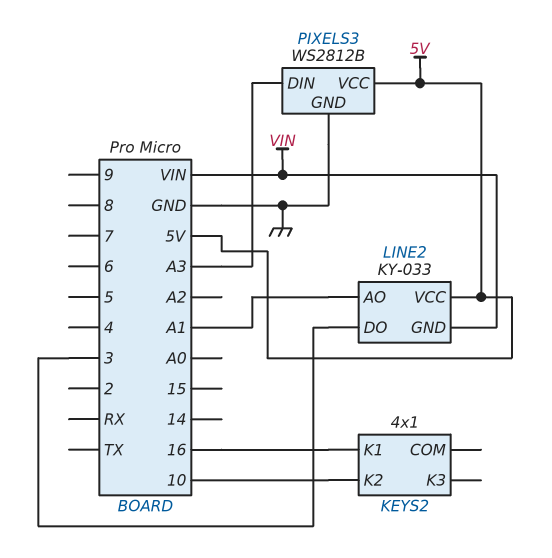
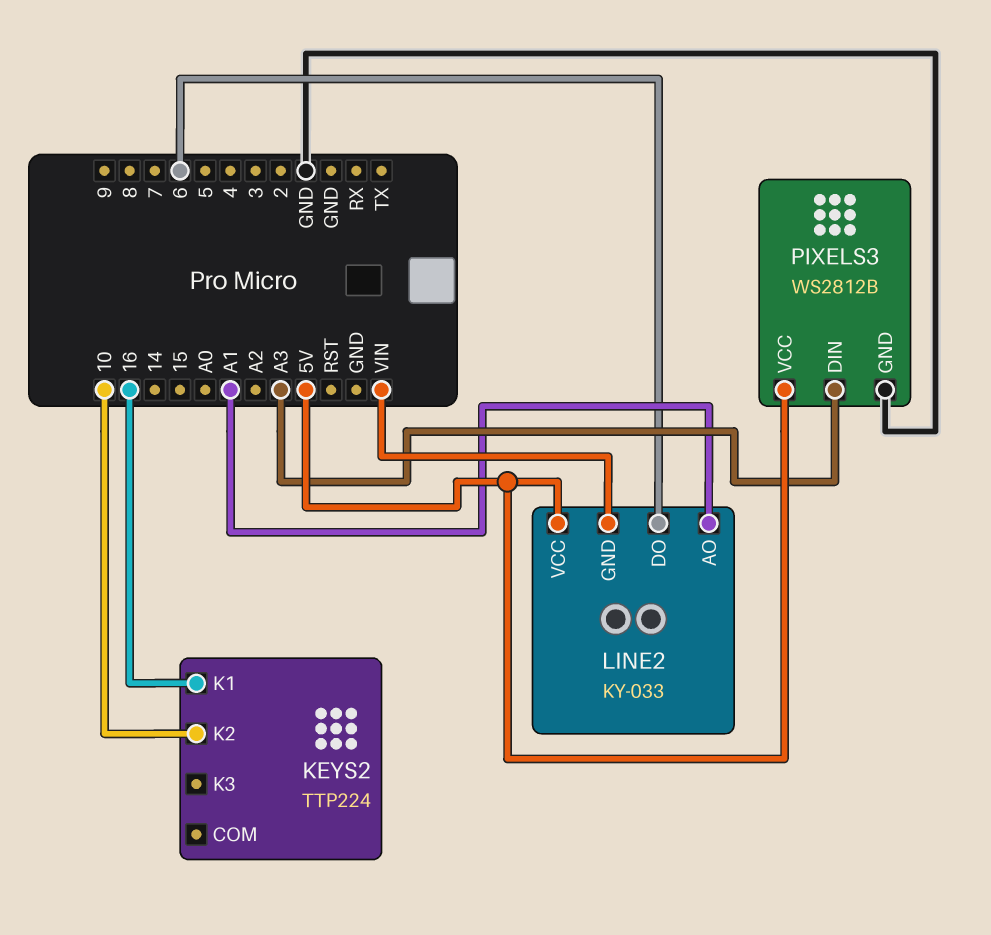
KEYS2: 4x1 -> TTP224
LINE2 pin DO: 3 -> 6

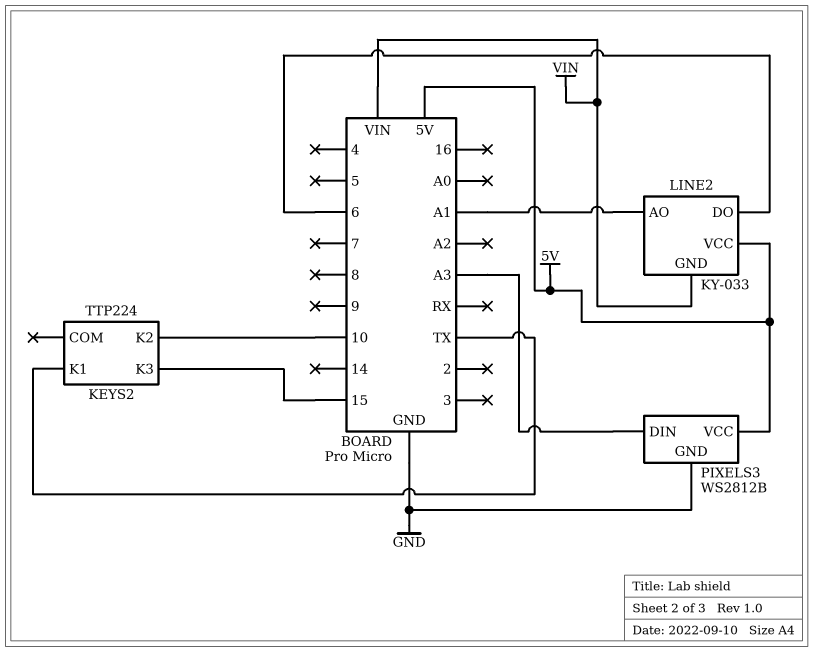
KEYS2 pin K1: 16 -> TX
KEYS2 pin K3: none -> 15

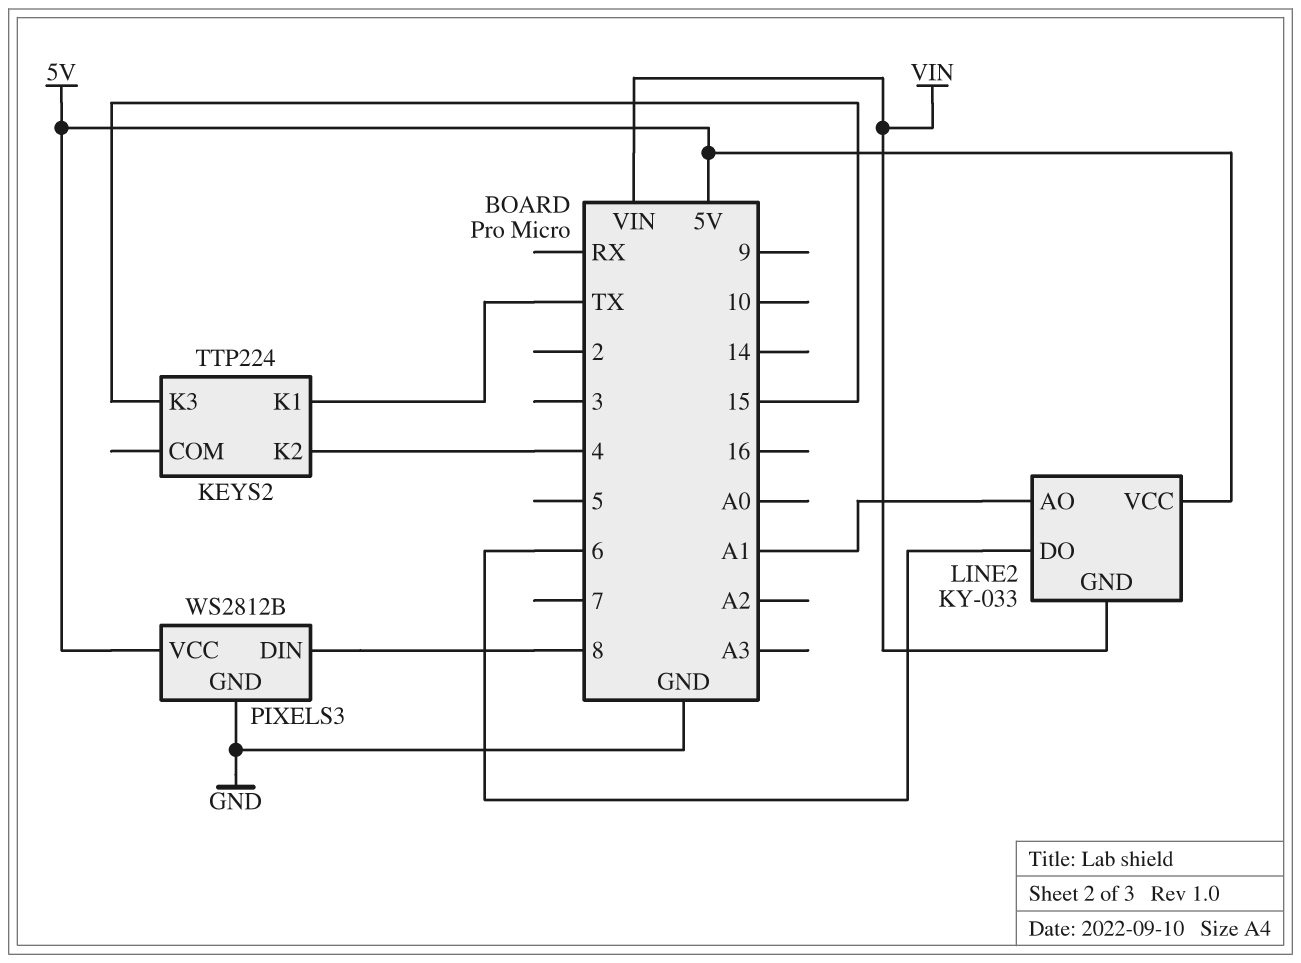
KEYS2 pin K2: 10 -> 4
PIXELS3 pin DIN: A3 -> 8

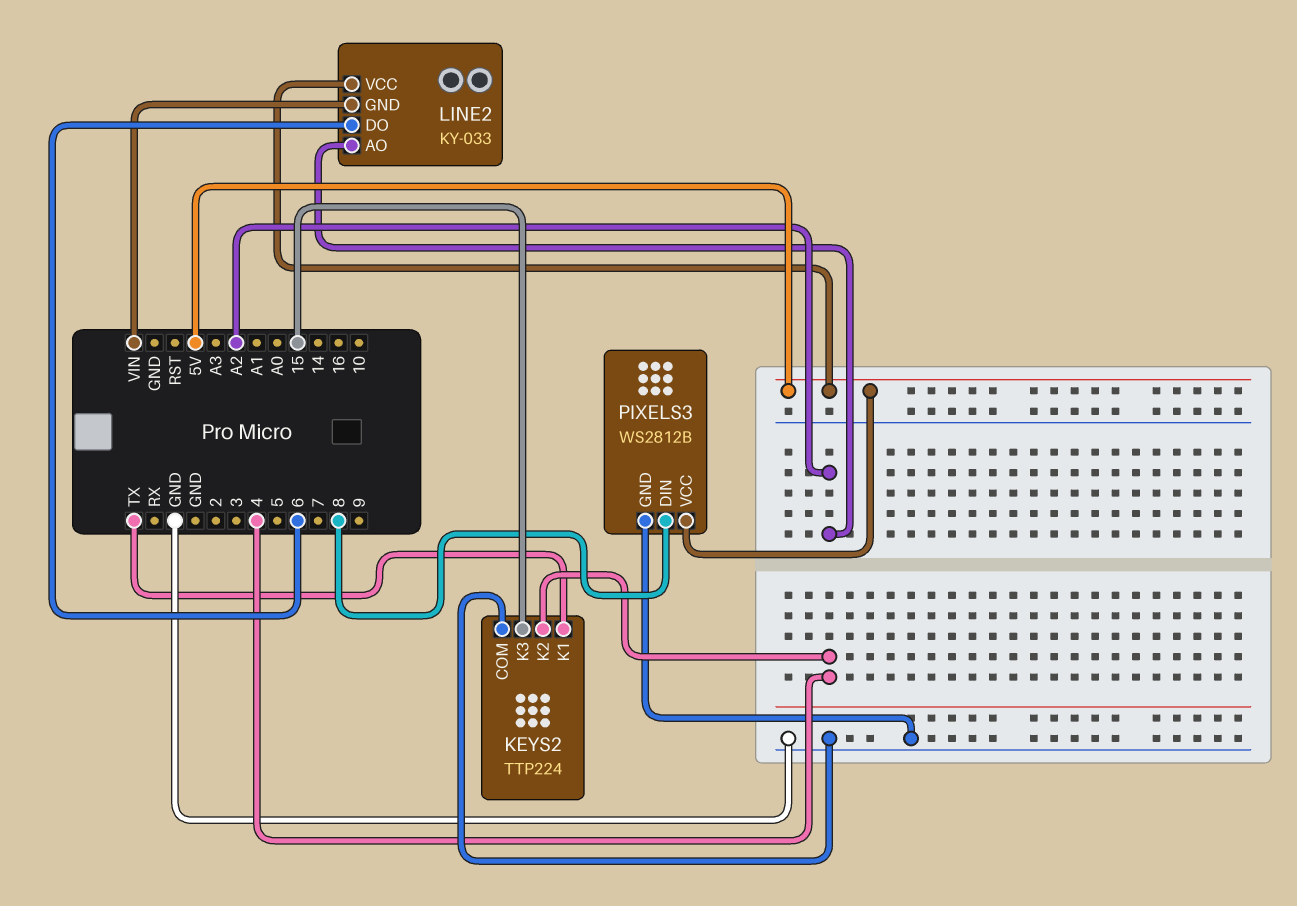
KEYS2 pin COM: none -> GND
LINE2 pin AO: A1 -> A2

